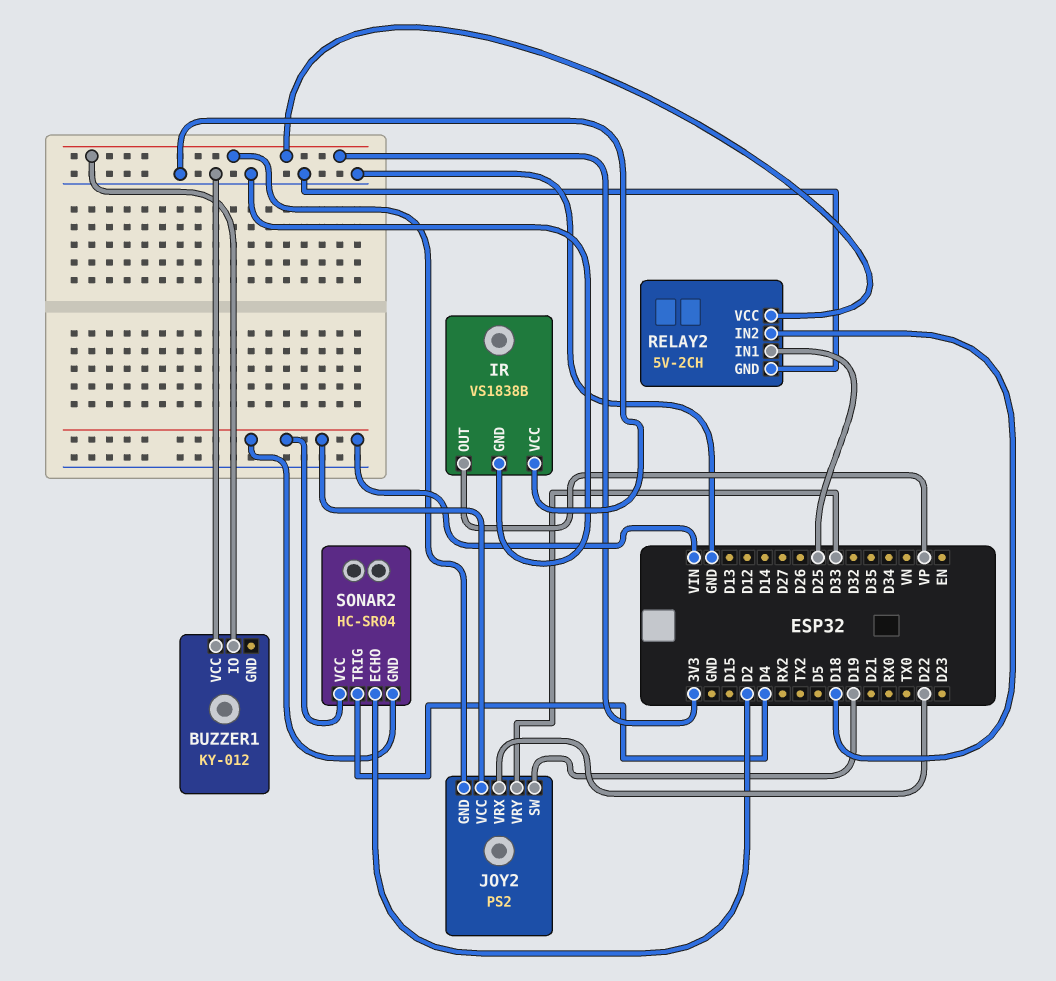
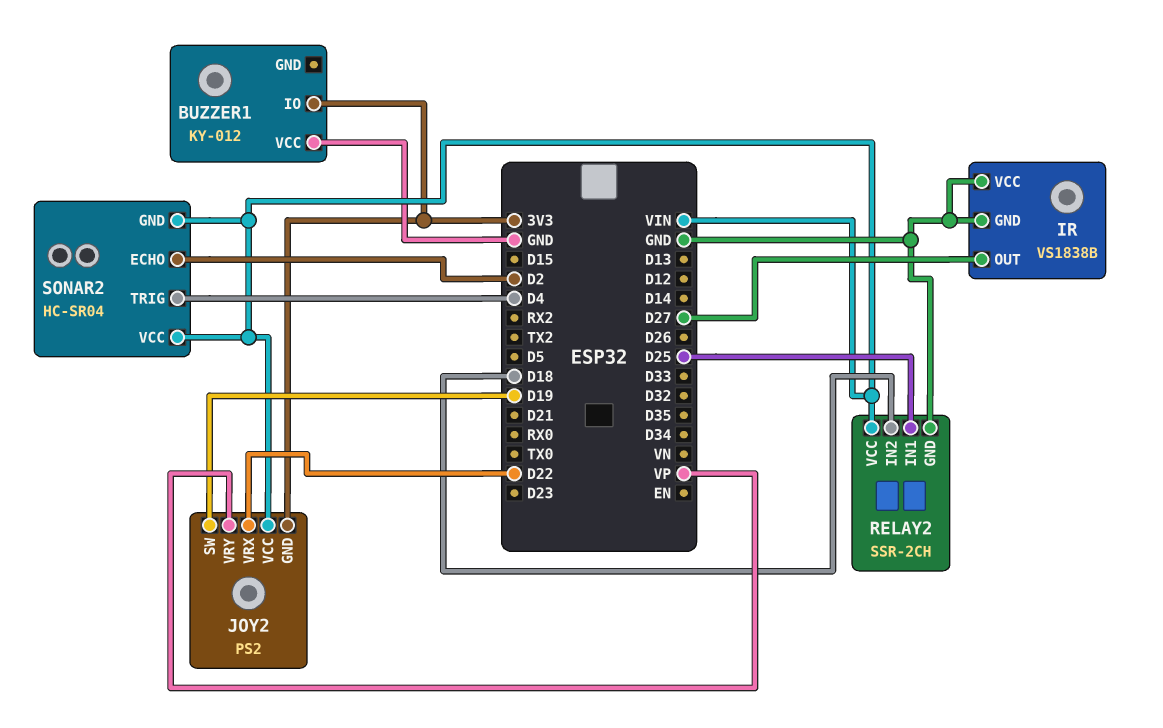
IR pin OUT: VP -> D27
JOY2 pin VRY: D33 -> VP
RELAY2: 5V-2CH -> SSR-2CH
RELAY2 pin VCC: 3V3 -> VIN

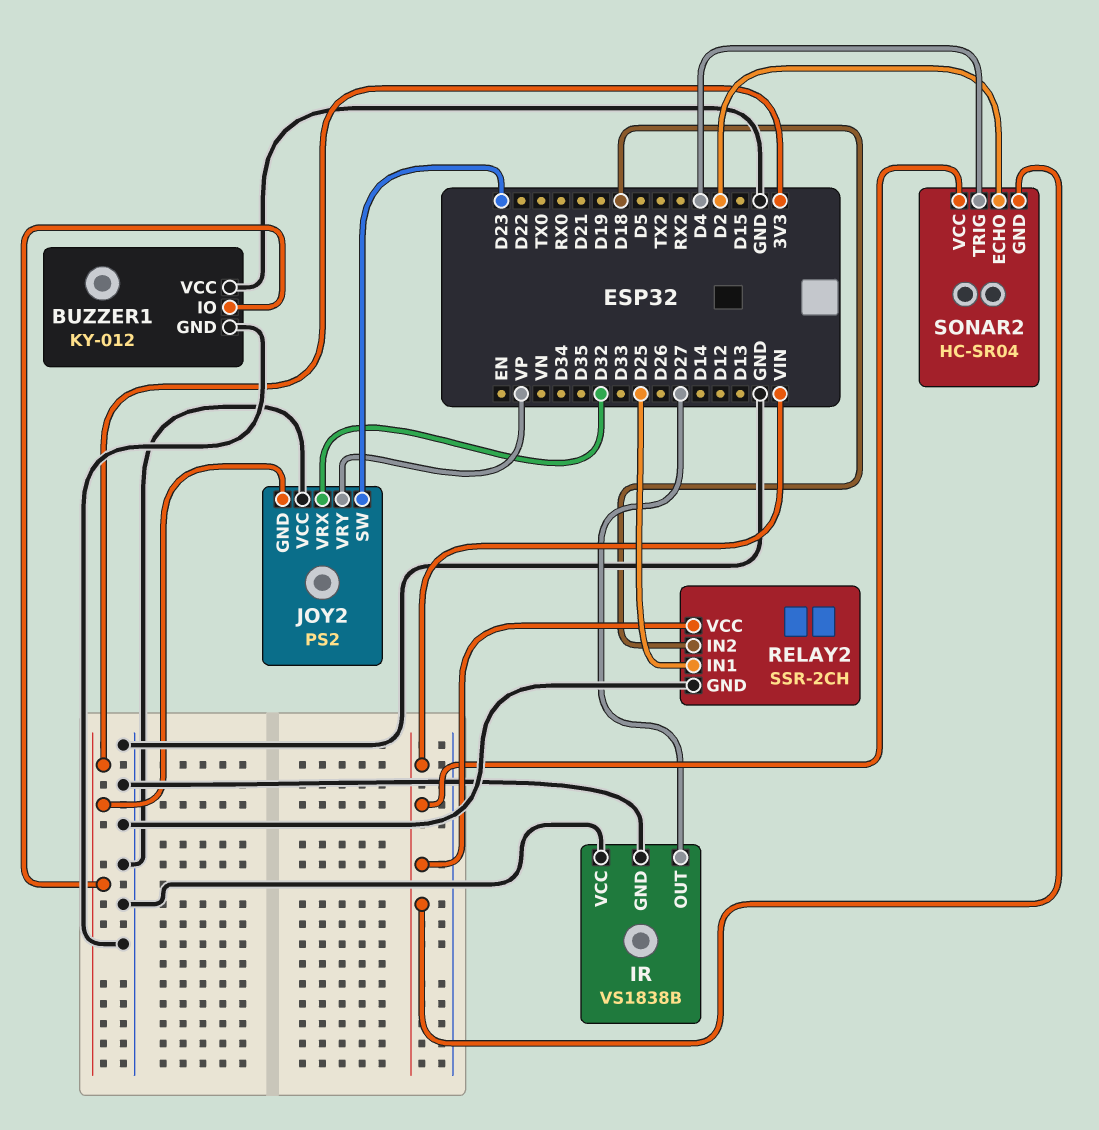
BUZZER1 pin GND: none -> GND
JOY2 pin SW: D19 -> D23
JOY2 pin VCC: VIN -> GND
JOY2 pin VRX: D22 -> D32

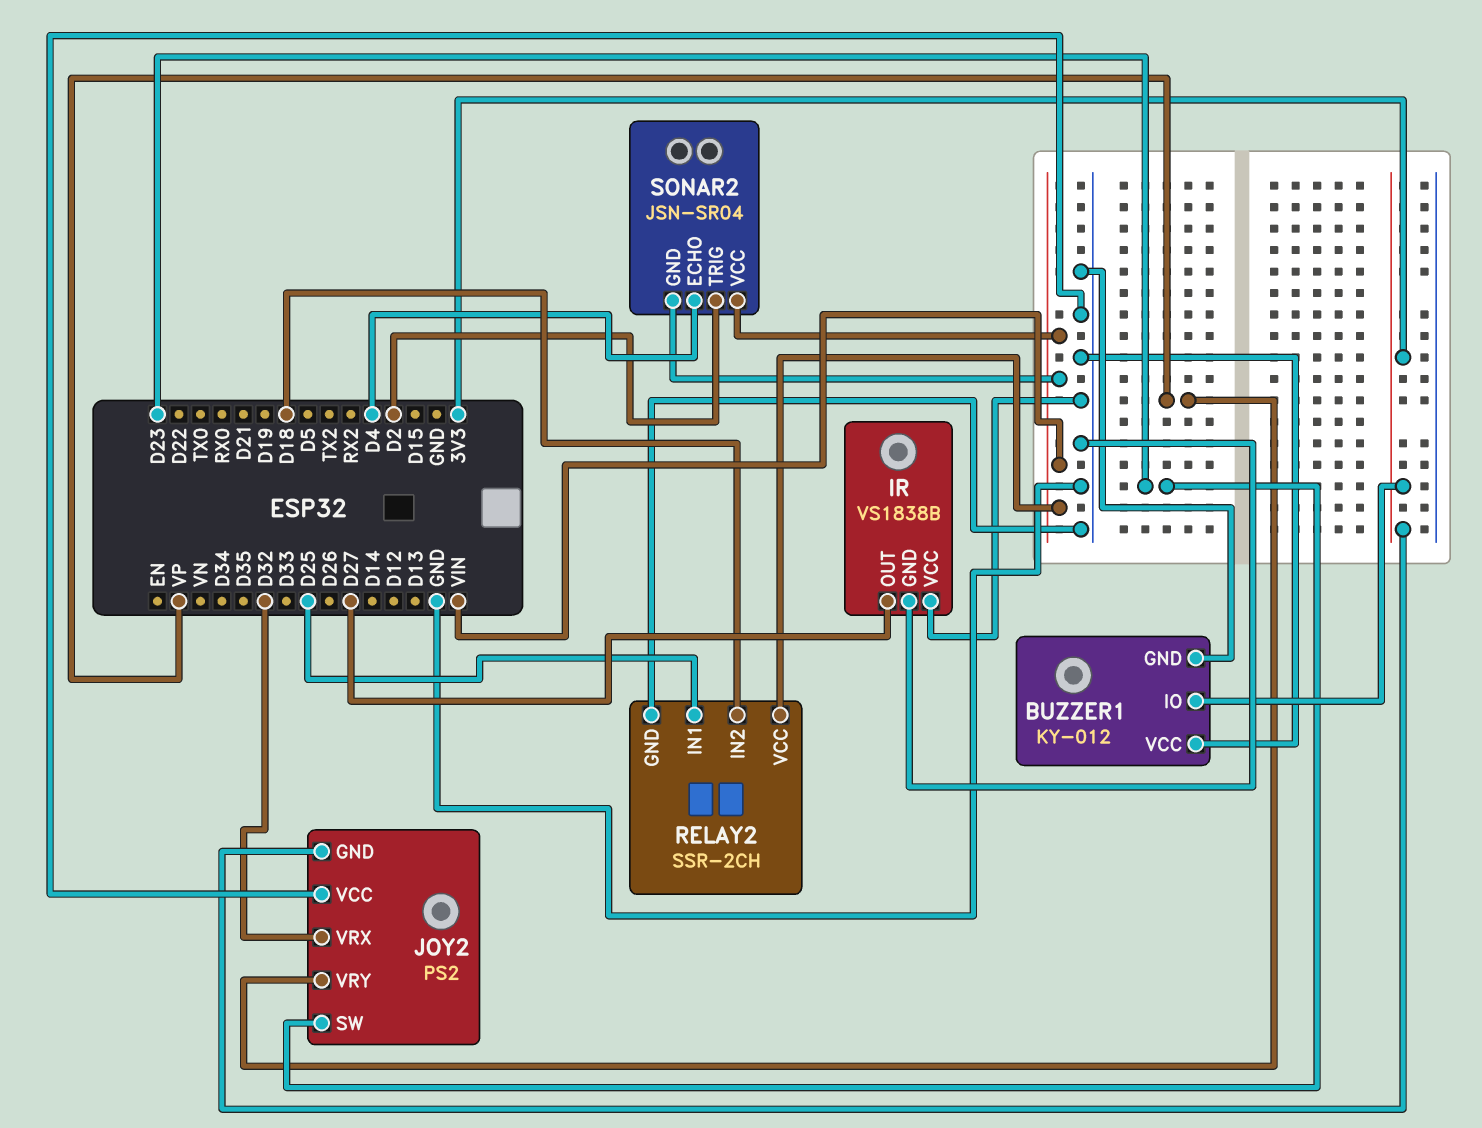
SONAR2: HC-SR04 -> JSN-SR04
SONAR2 pin ECHO: D2 -> D4
SONAR2 pin TRIG: D4 -> D2

